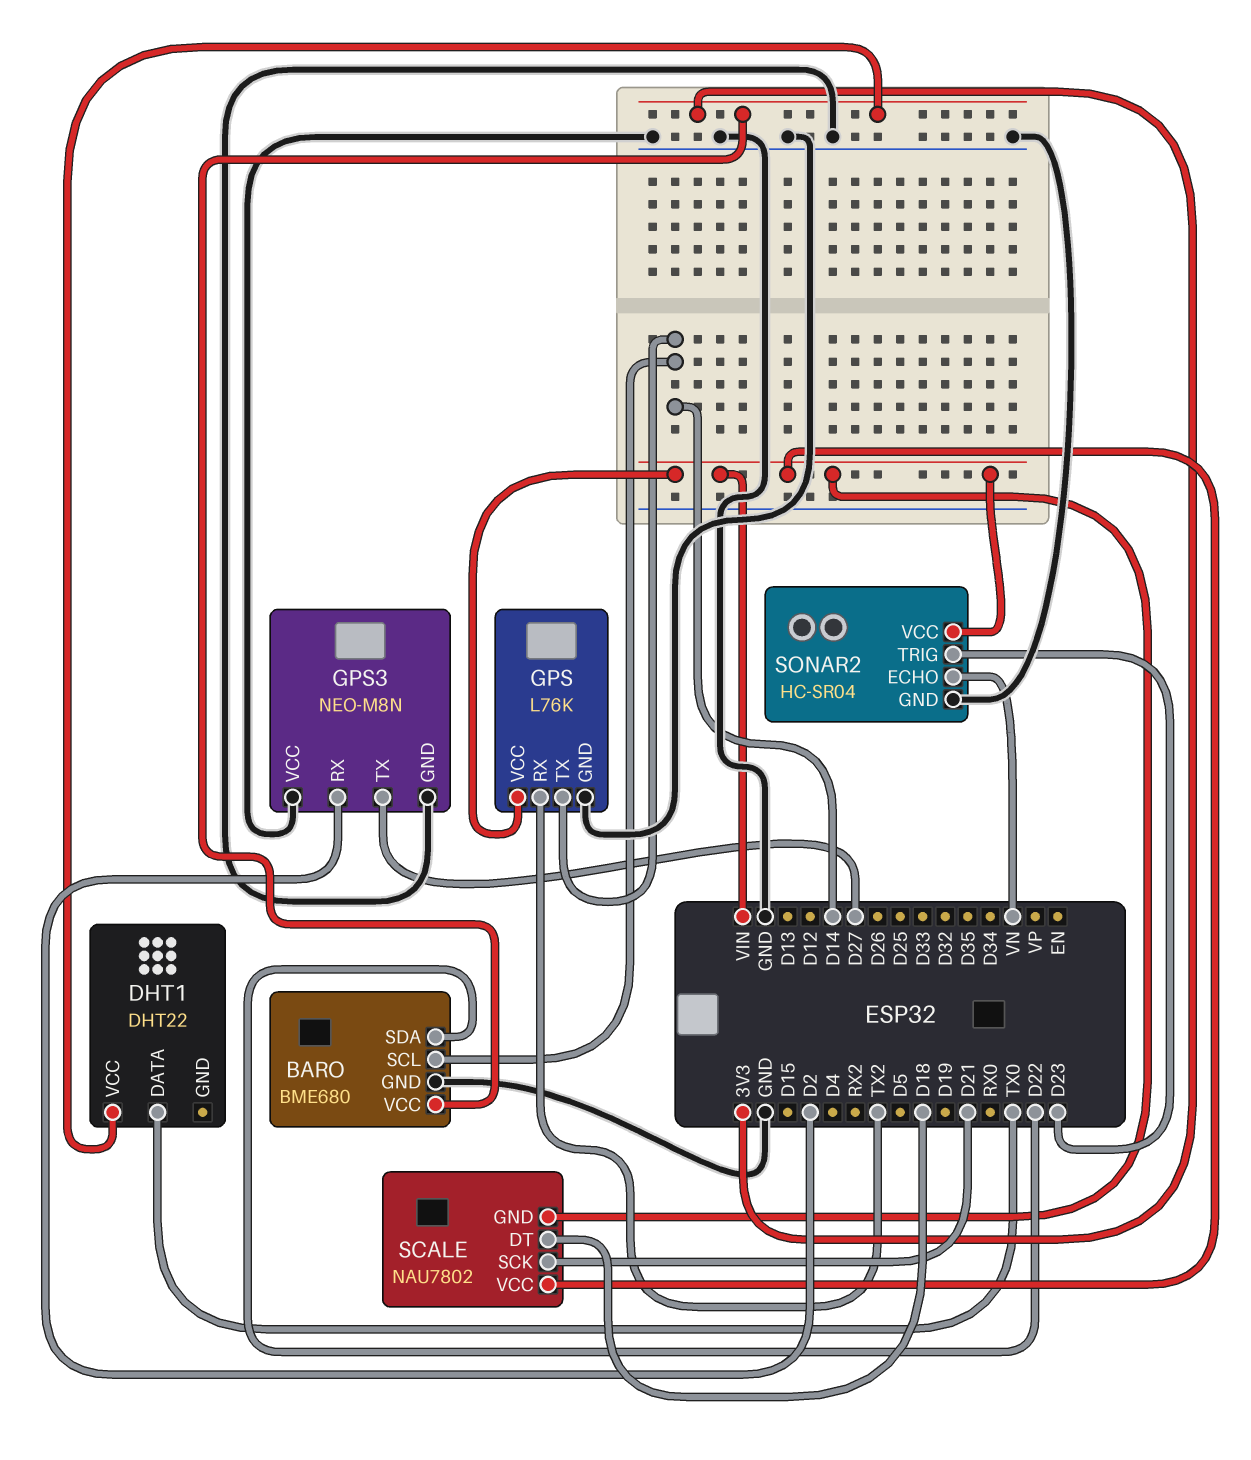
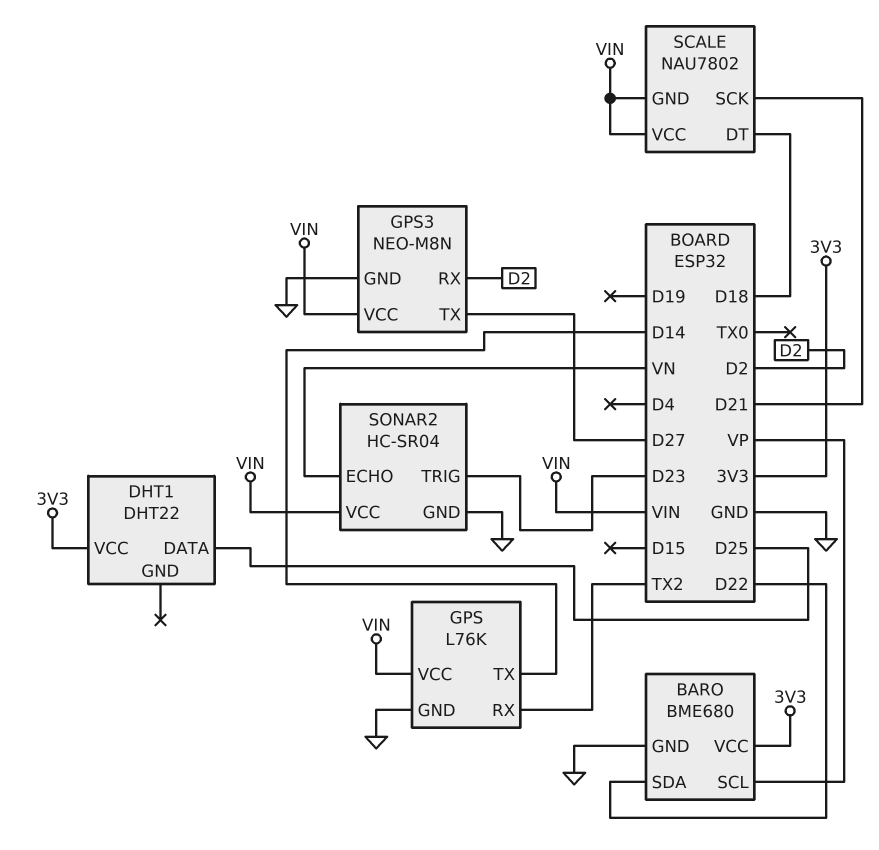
BARO pin SCL: D14 -> VP
DHT1 pin DATA: TX0 -> D25
GPS3 pin VCC: GND -> VIN

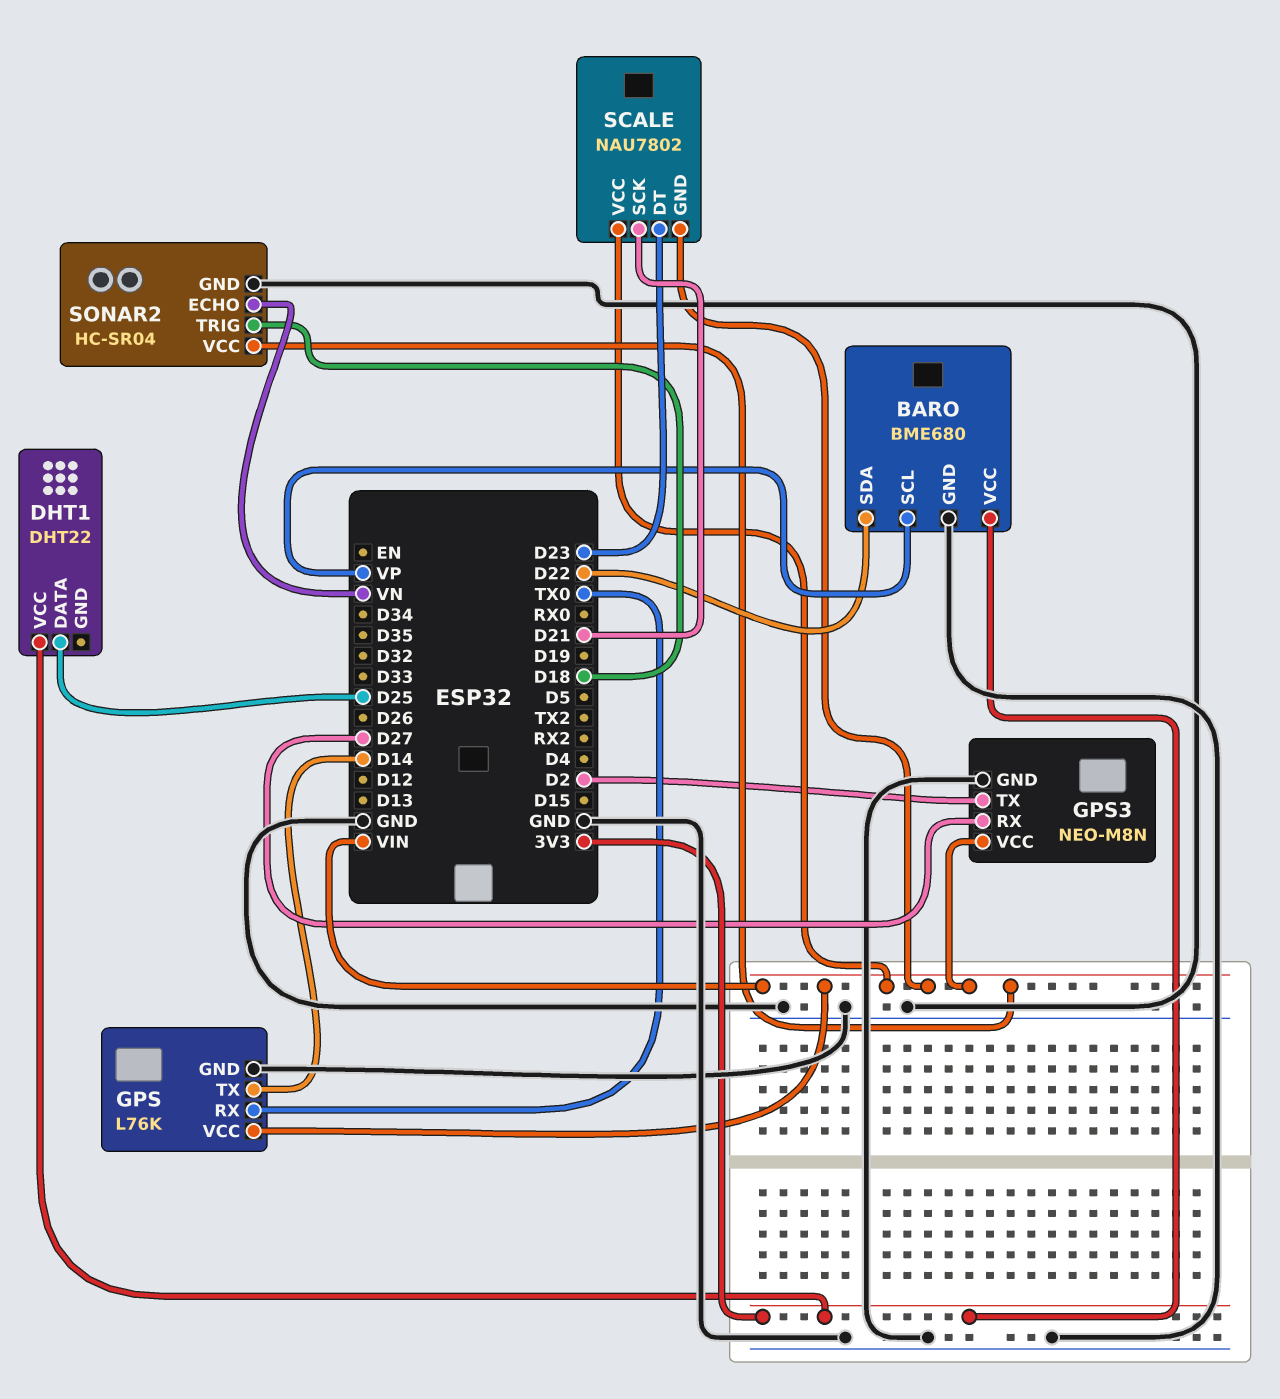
GPS pin RX: TX2 -> TX0
GPS3 pin RX: D2 -> D27
GPS3 pin TX: D27 -> D2
SCALE pin DT: D18 -> D23
SONAR2 pin TRIG: D23 -> D18

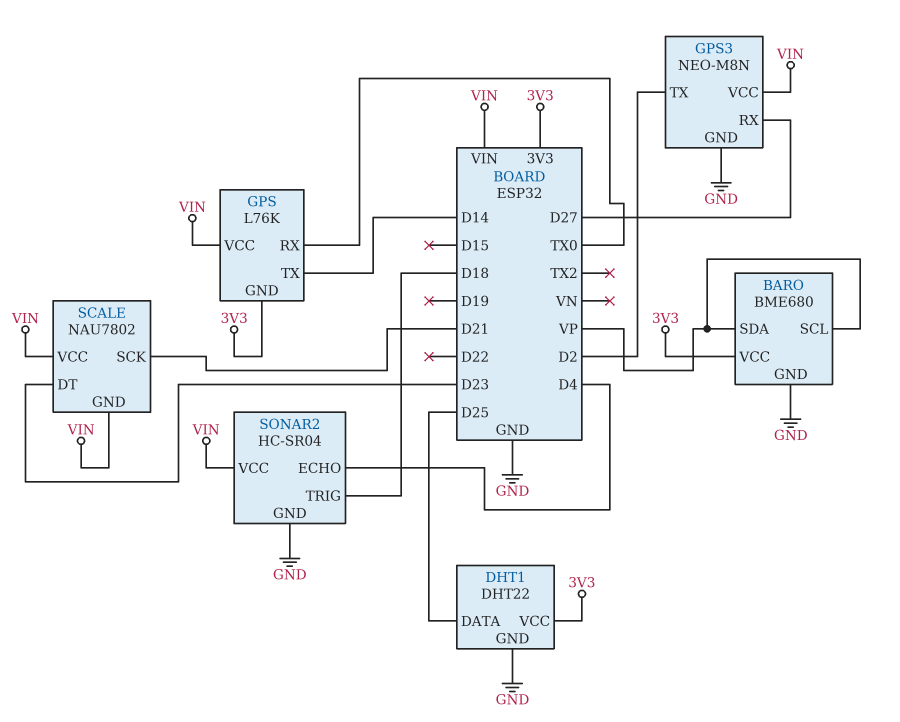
BARO pin SDA: D22 -> VP
DHT1 pin GND: none -> GND
GPS pin GND: GND -> 3V3
SONAR2 pin ECHO: VN -> D4

